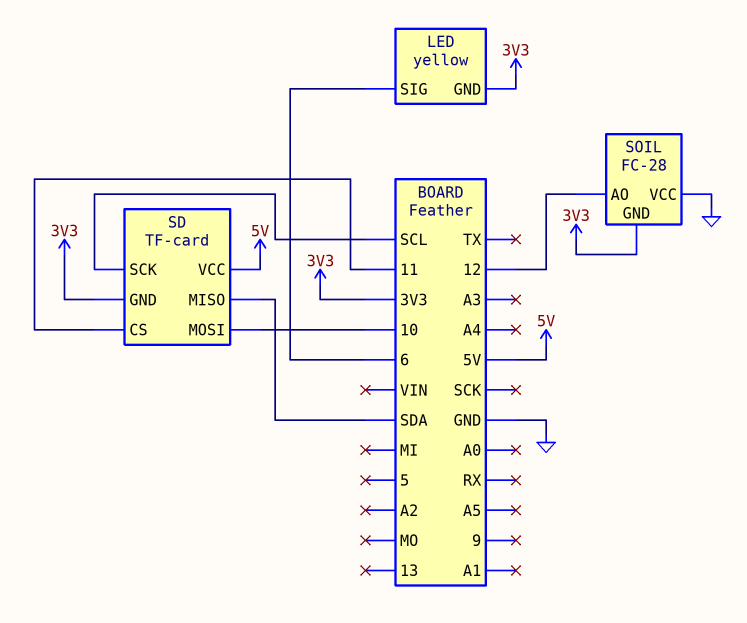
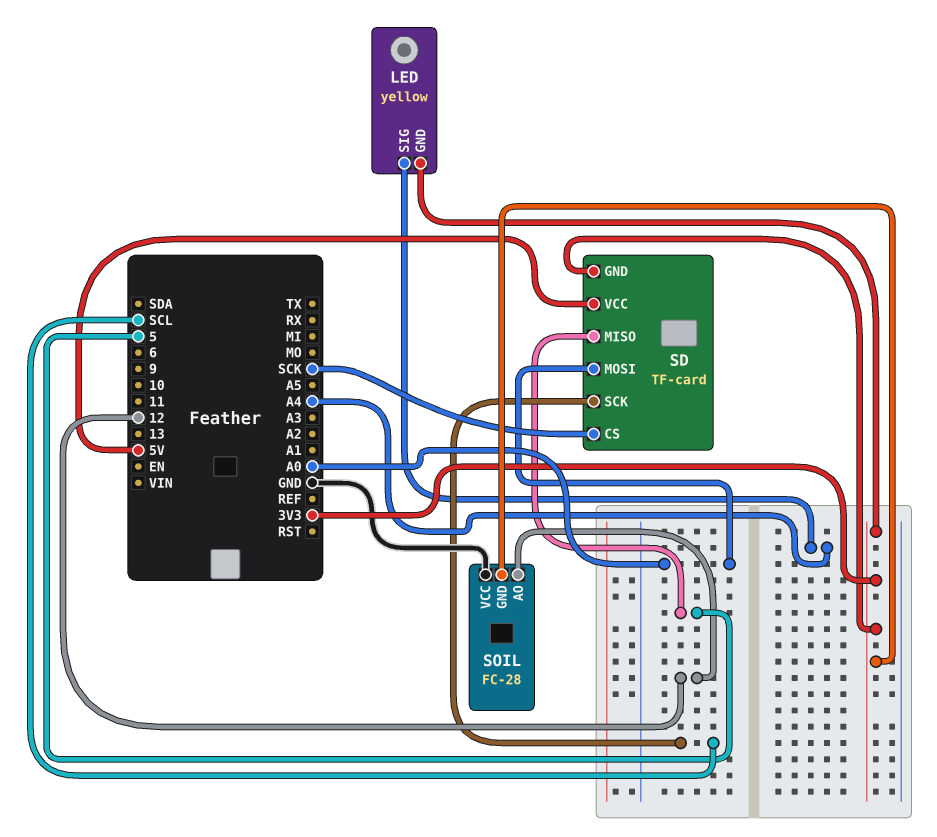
LED pin SIG: 6 -> A4
SD pin CS: 11 -> SCK
SD pin MISO: SDA -> 5
SD pin MOSI: 10 -> A0

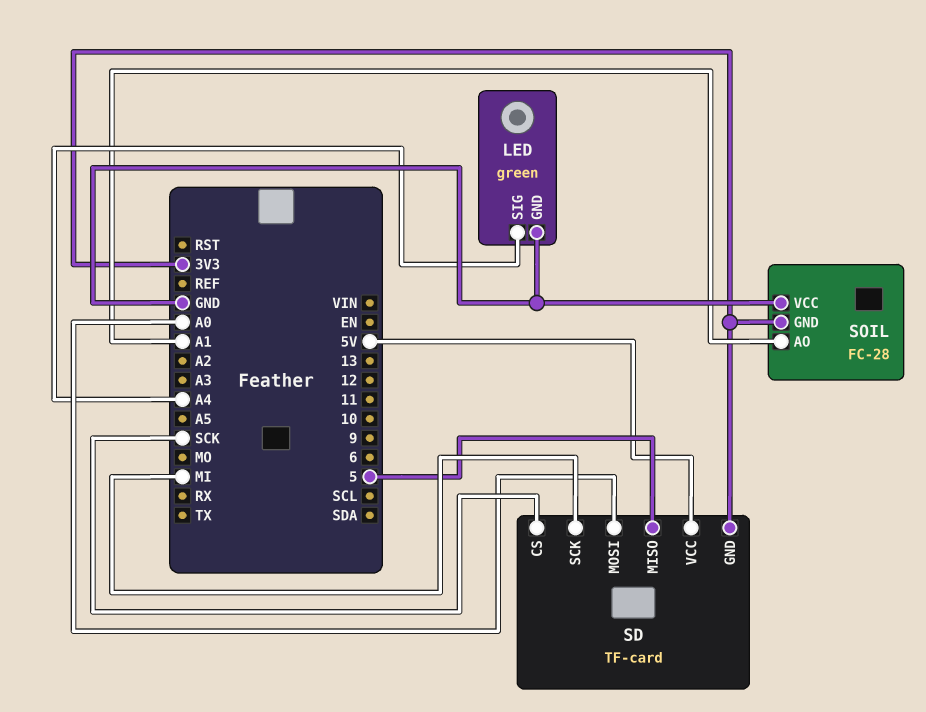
LED: yellow -> green
LED pin GND: 3V3 -> GND
SD pin SCK: SCL -> MI
SOIL pin AO: 12 -> A1

